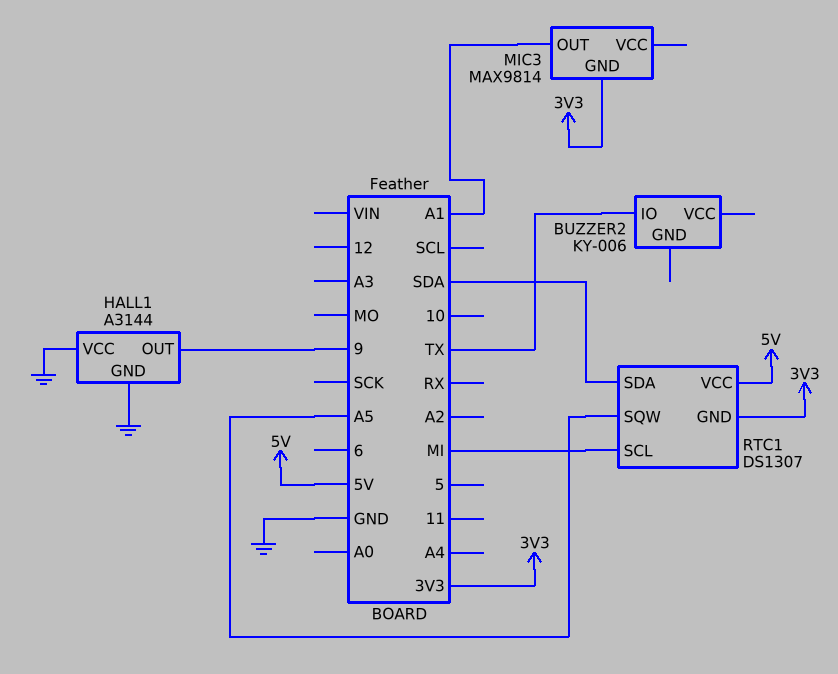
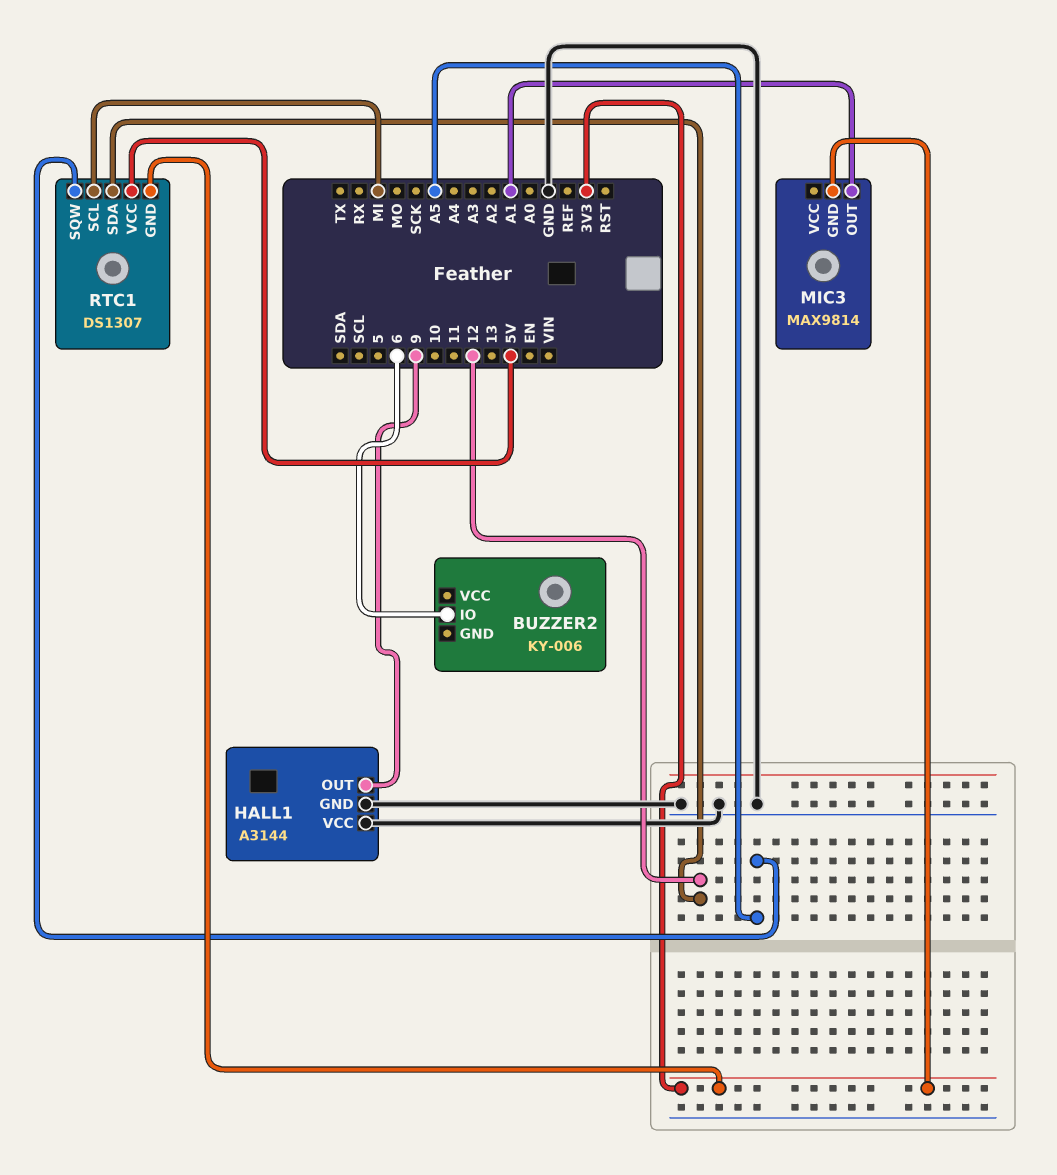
BUZZER2 pin IO: TX -> 6
RTC1 pin SDA: SDA -> 12

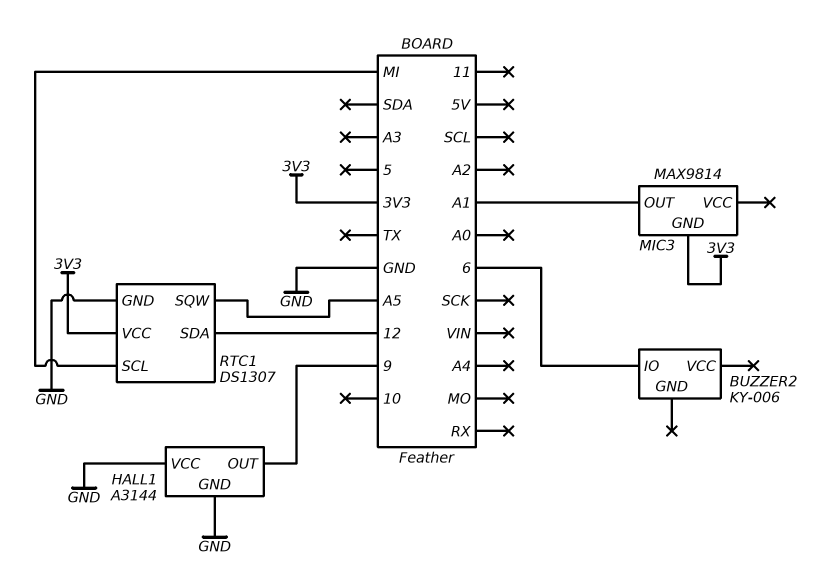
RTC1 pin GND: 3V3 -> GND
RTC1 pin VCC: 5V -> 3V3

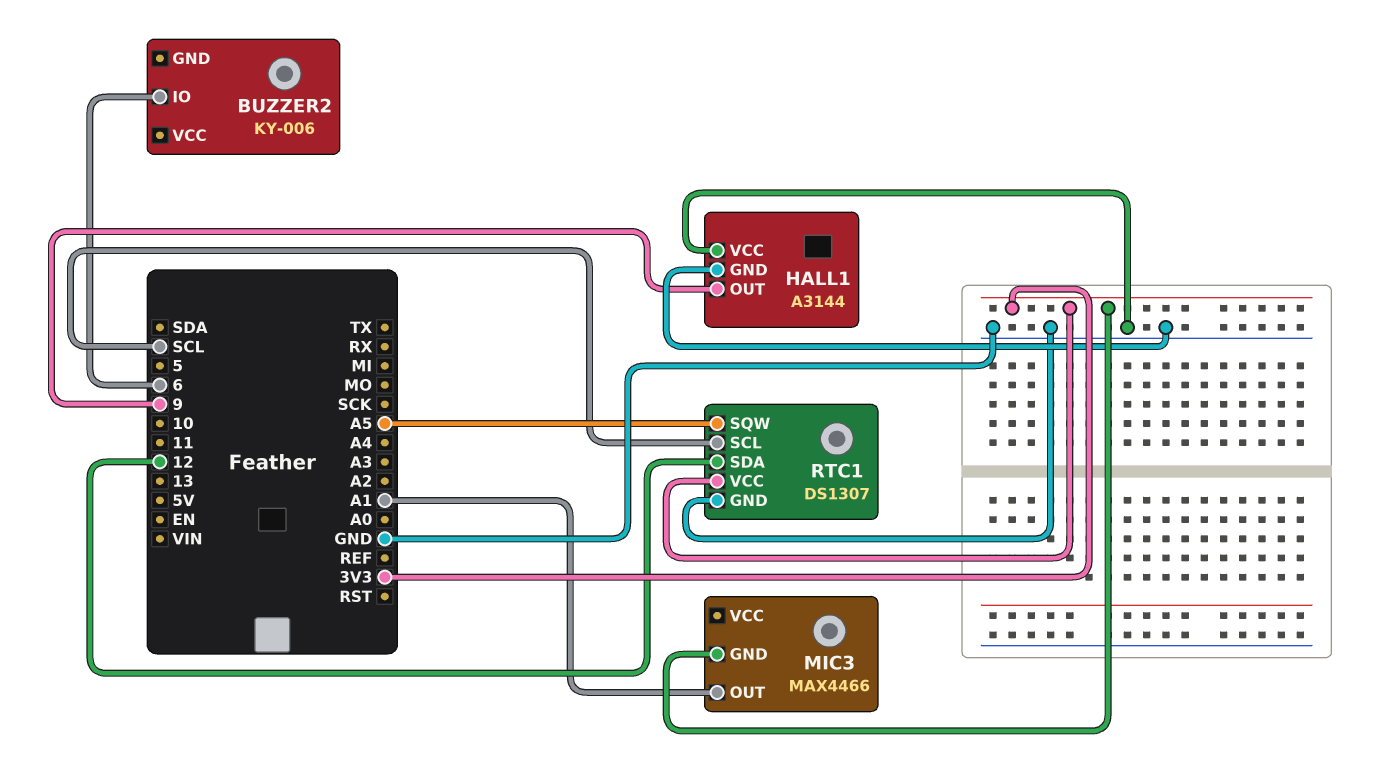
MIC3: MAX9814 -> MAX4466
RTC1 pin SCL: MI -> SCL

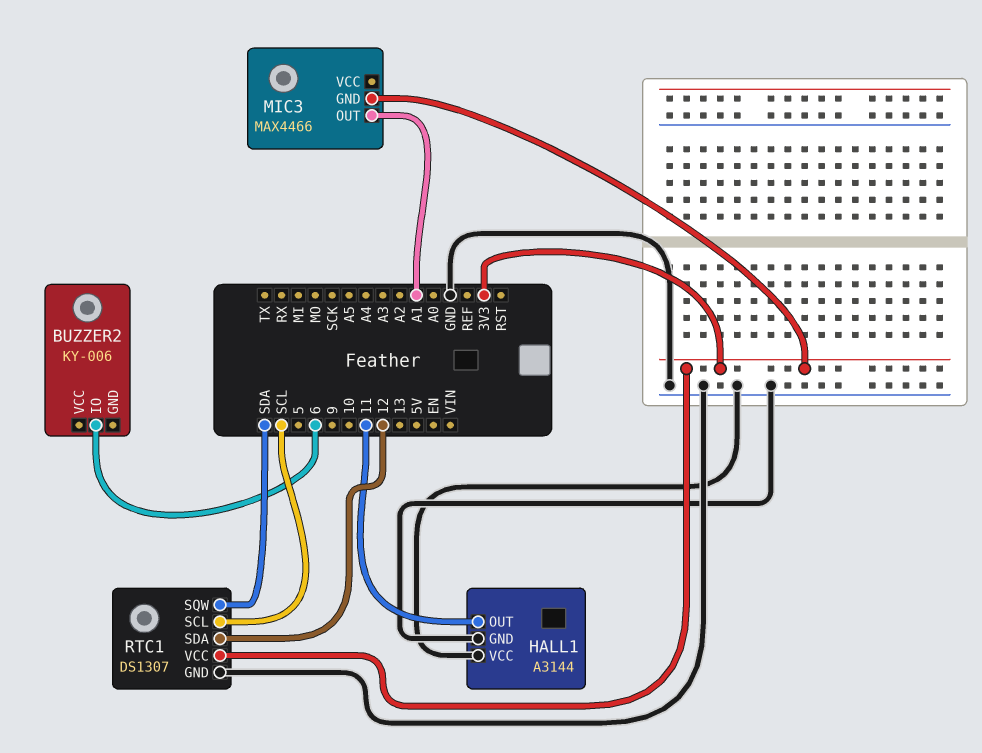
HALL1 pin OUT: 9 -> 11
RTC1 pin SQW: A5 -> SDA

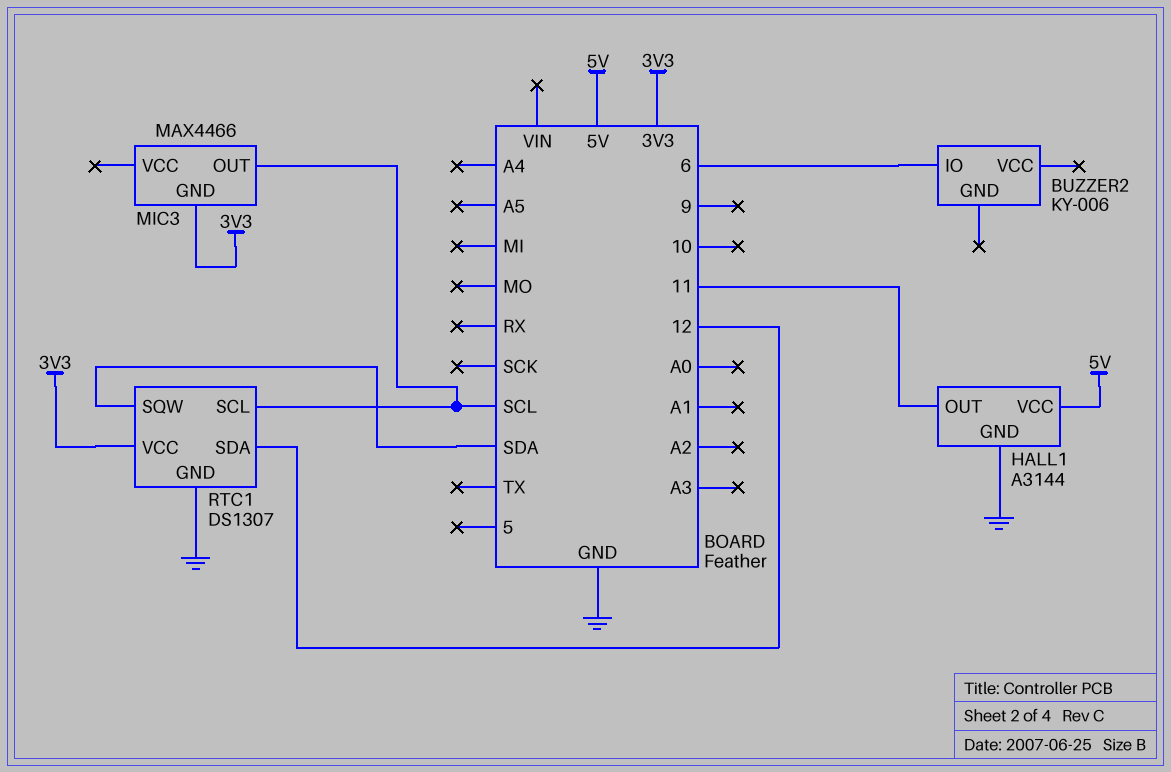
HALL1 pin VCC: GND -> 5V
MIC3 pin OUT: A1 -> SCL

